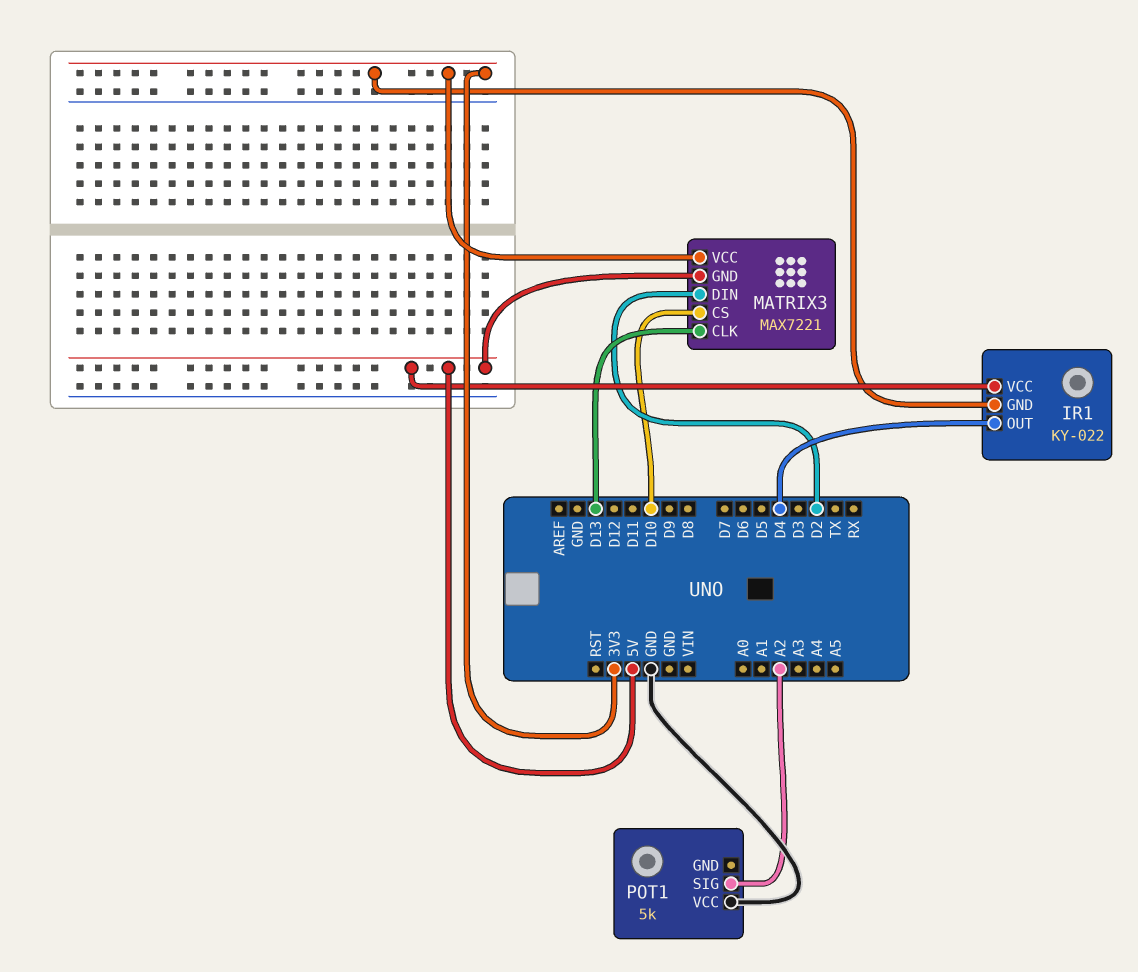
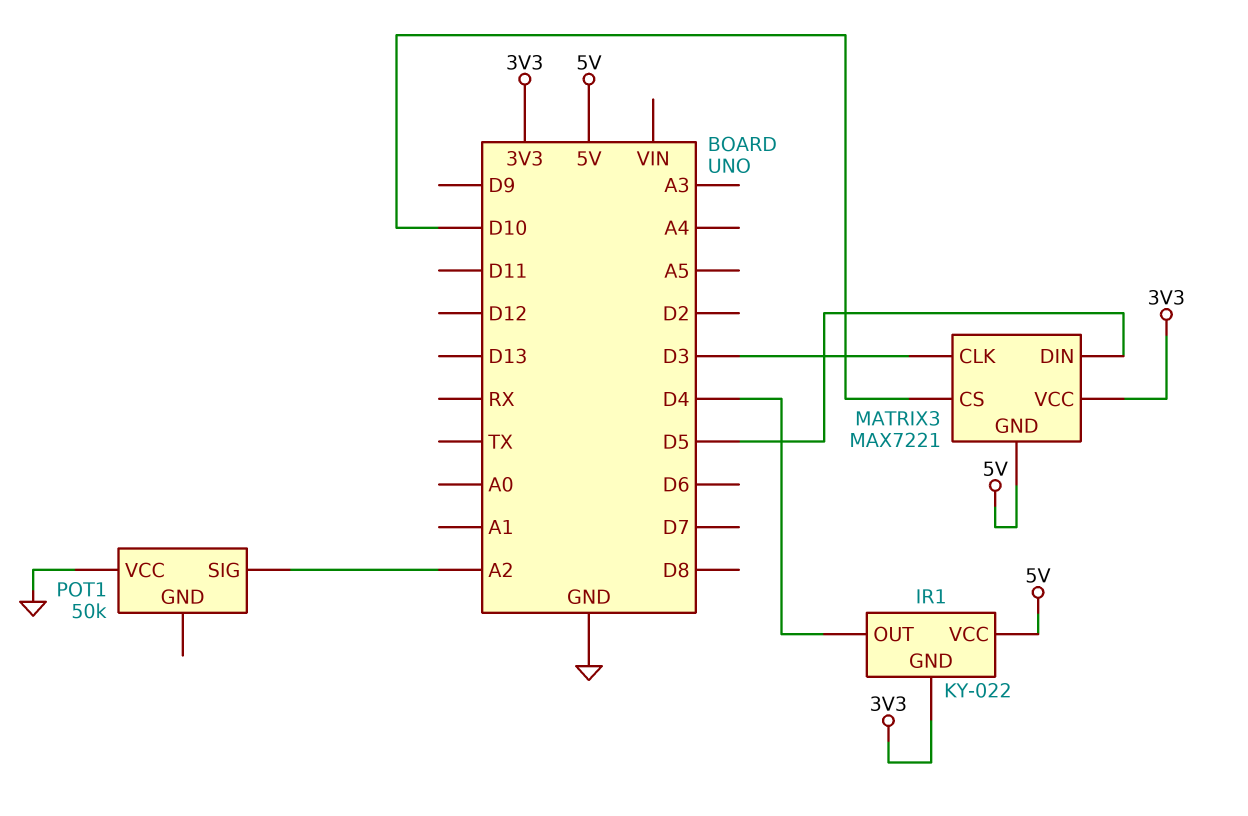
MATRIX3 pin CLK: D13 -> D3
MATRIX3 pin DIN: D2 -> D5
POT1: 5k -> 50k

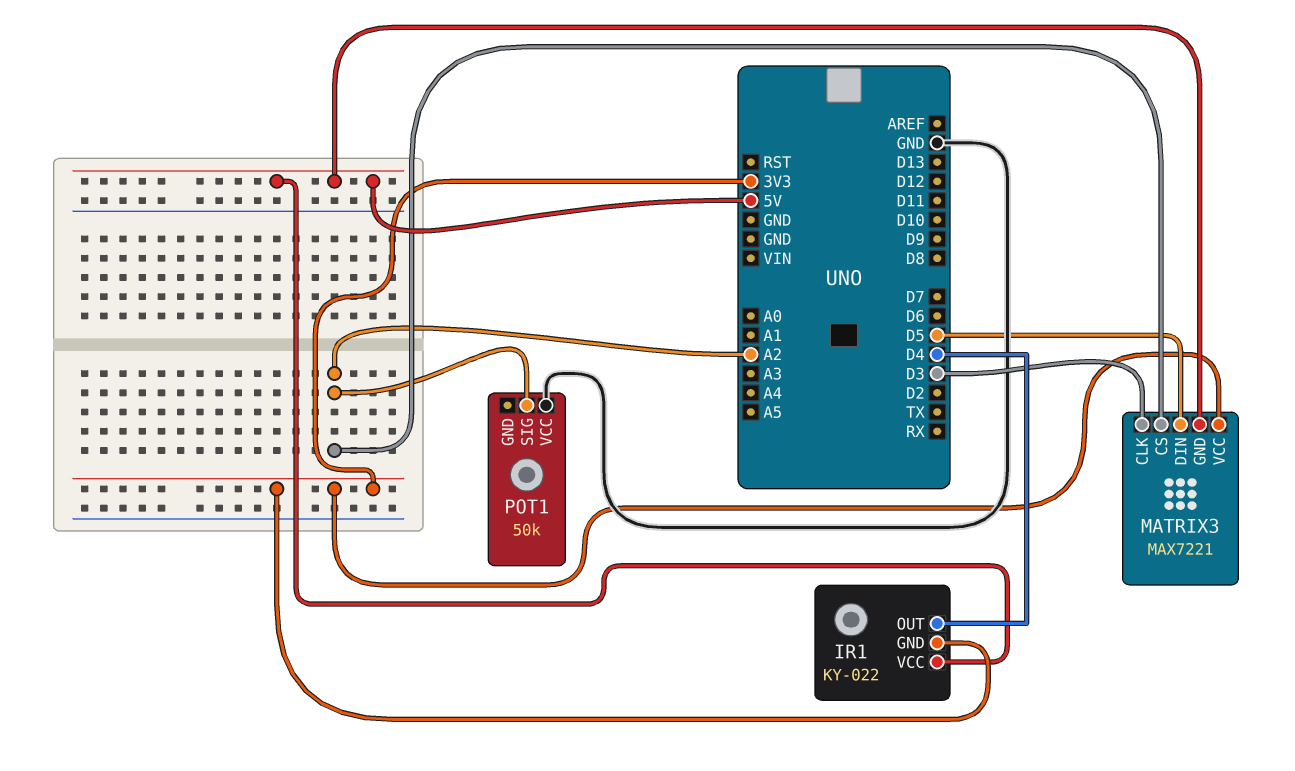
MATRIX3 pin CS: D10 -> A2

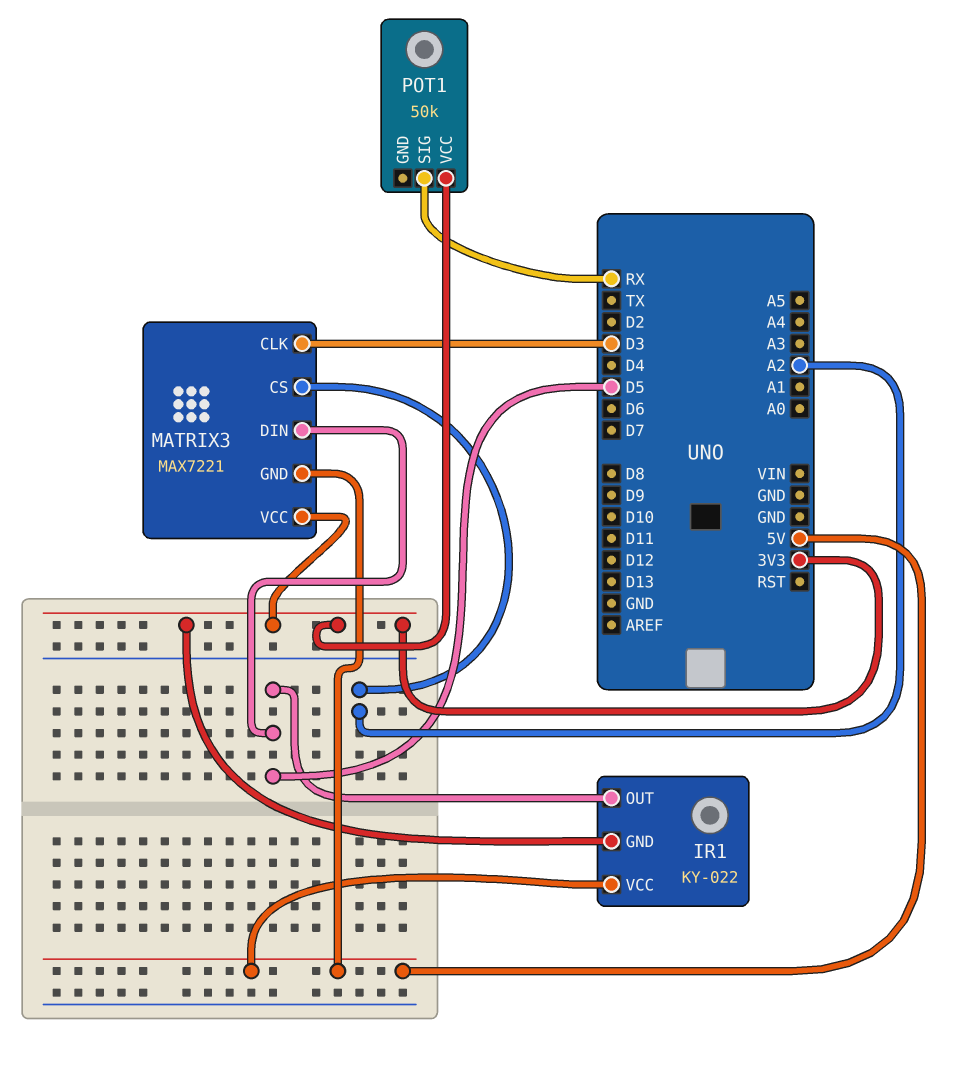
IR1 pin OUT: D4 -> D5
POT1 pin SIG: A2 -> RX
POT1 pin VCC: GND -> 3V3

